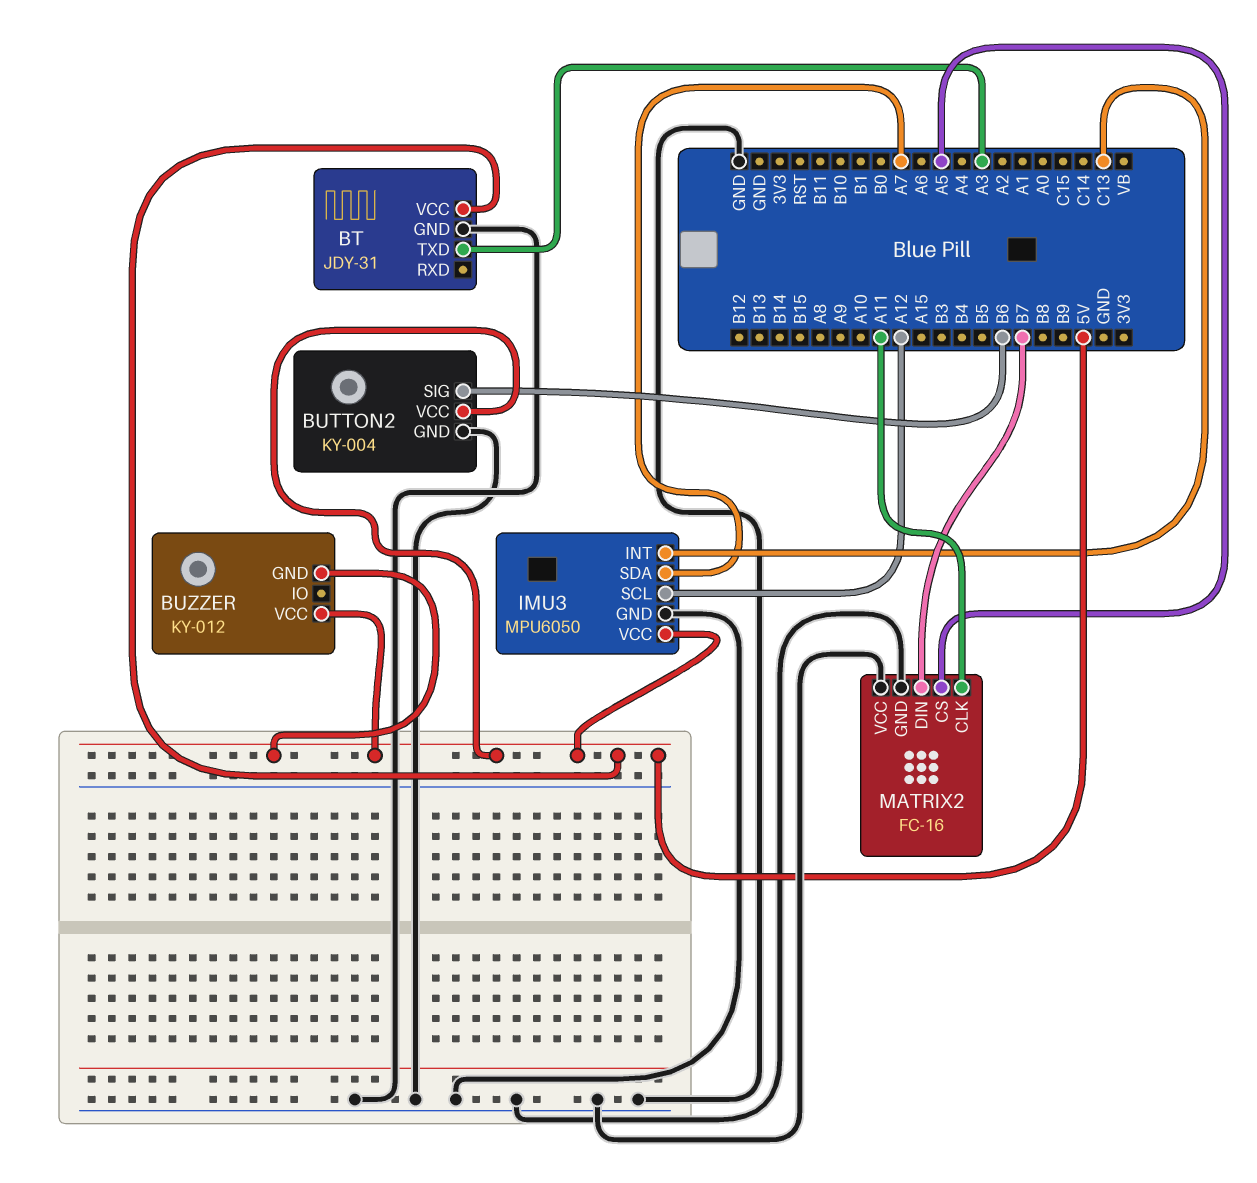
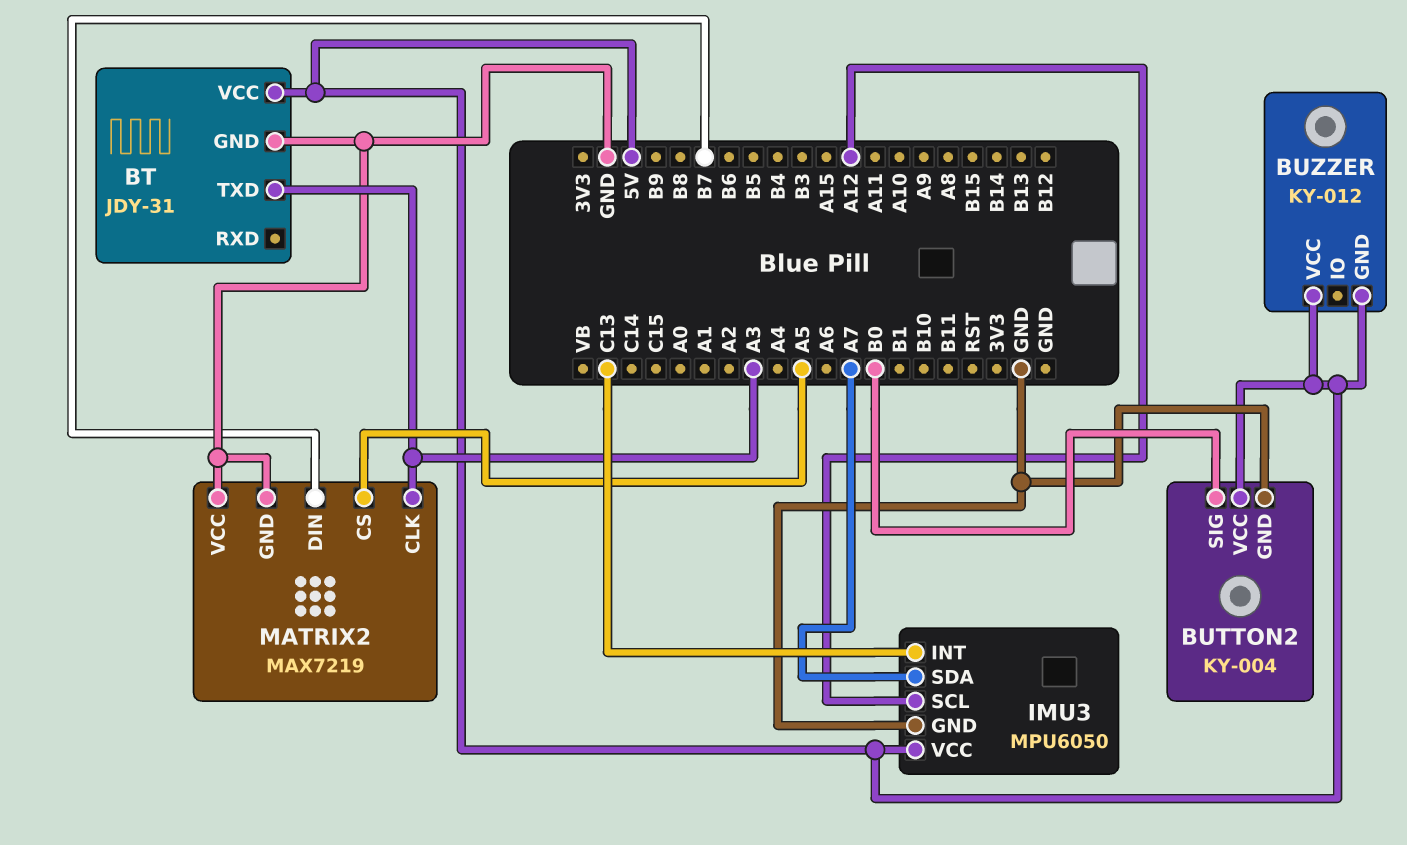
BUTTON2 pin SIG: B6 -> B0
MATRIX2: FC-16 -> MAX7219
MATRIX2 pin CLK: A11 -> A3

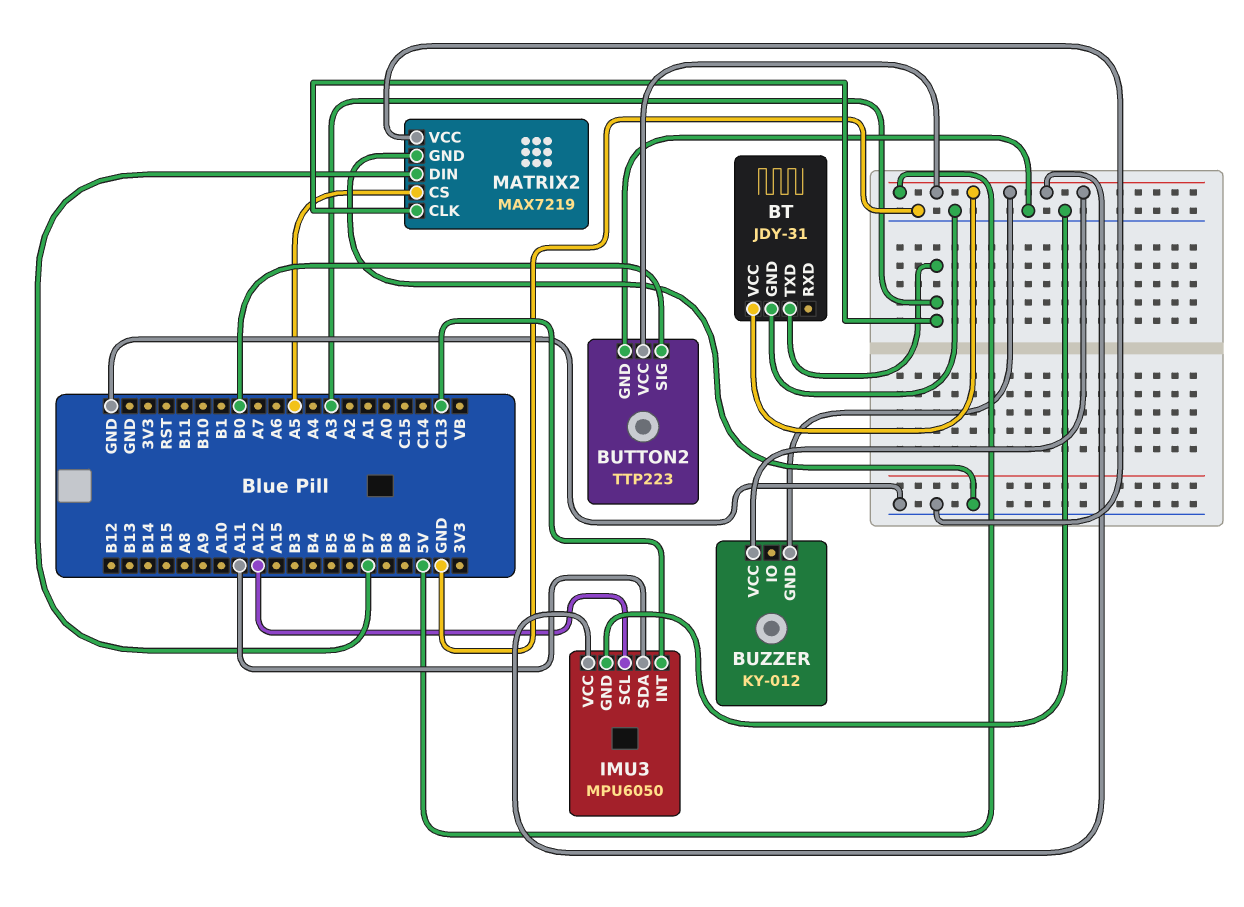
BUTTON2: KY-004 -> TTP223
IMU3 pin SDA: A7 -> A11

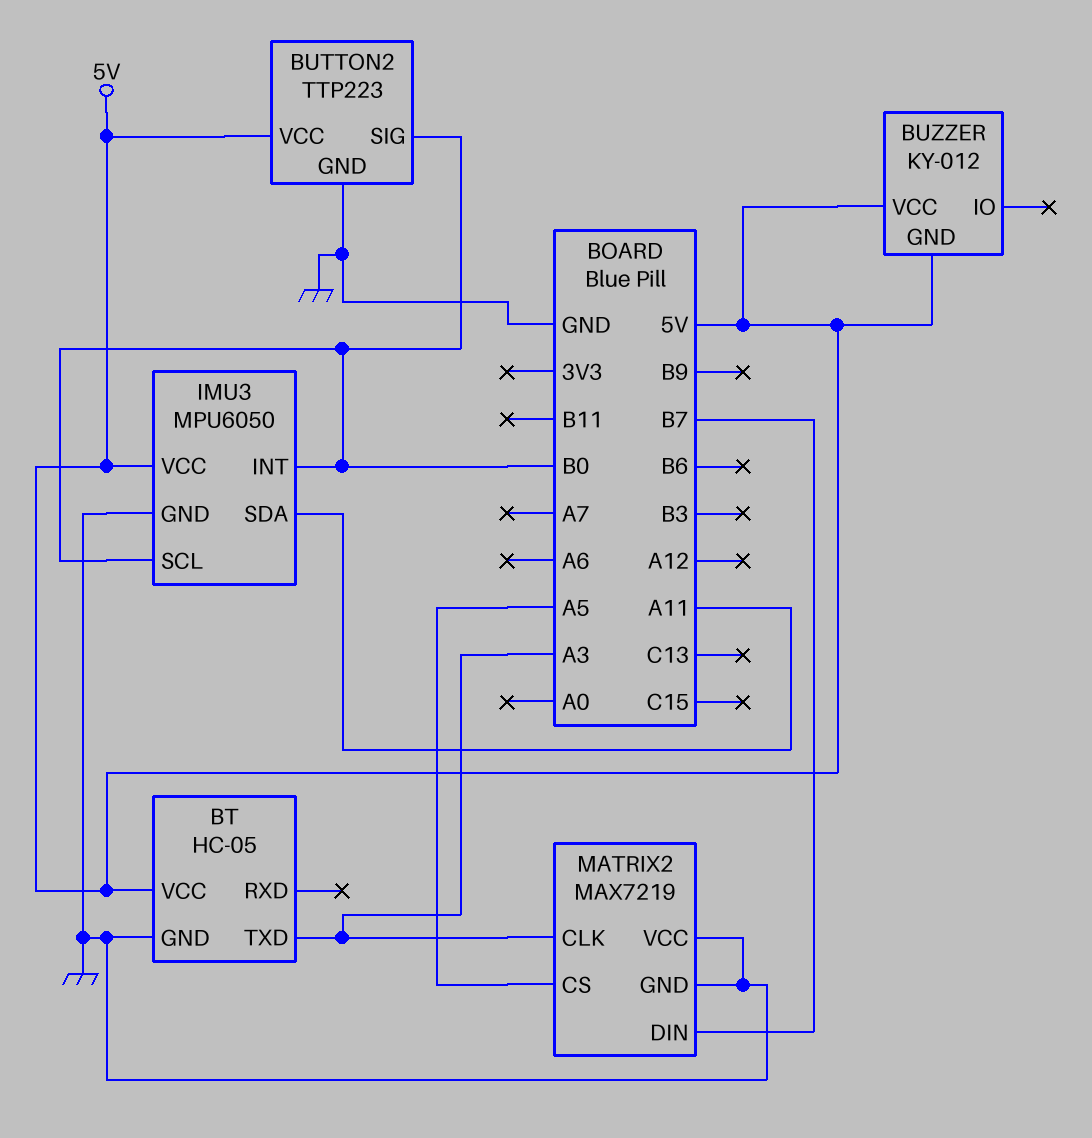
BT: JDY-31 -> HC-05
IMU3 pin INT: C13 -> B0
IMU3 pin SCL: A12 -> B0

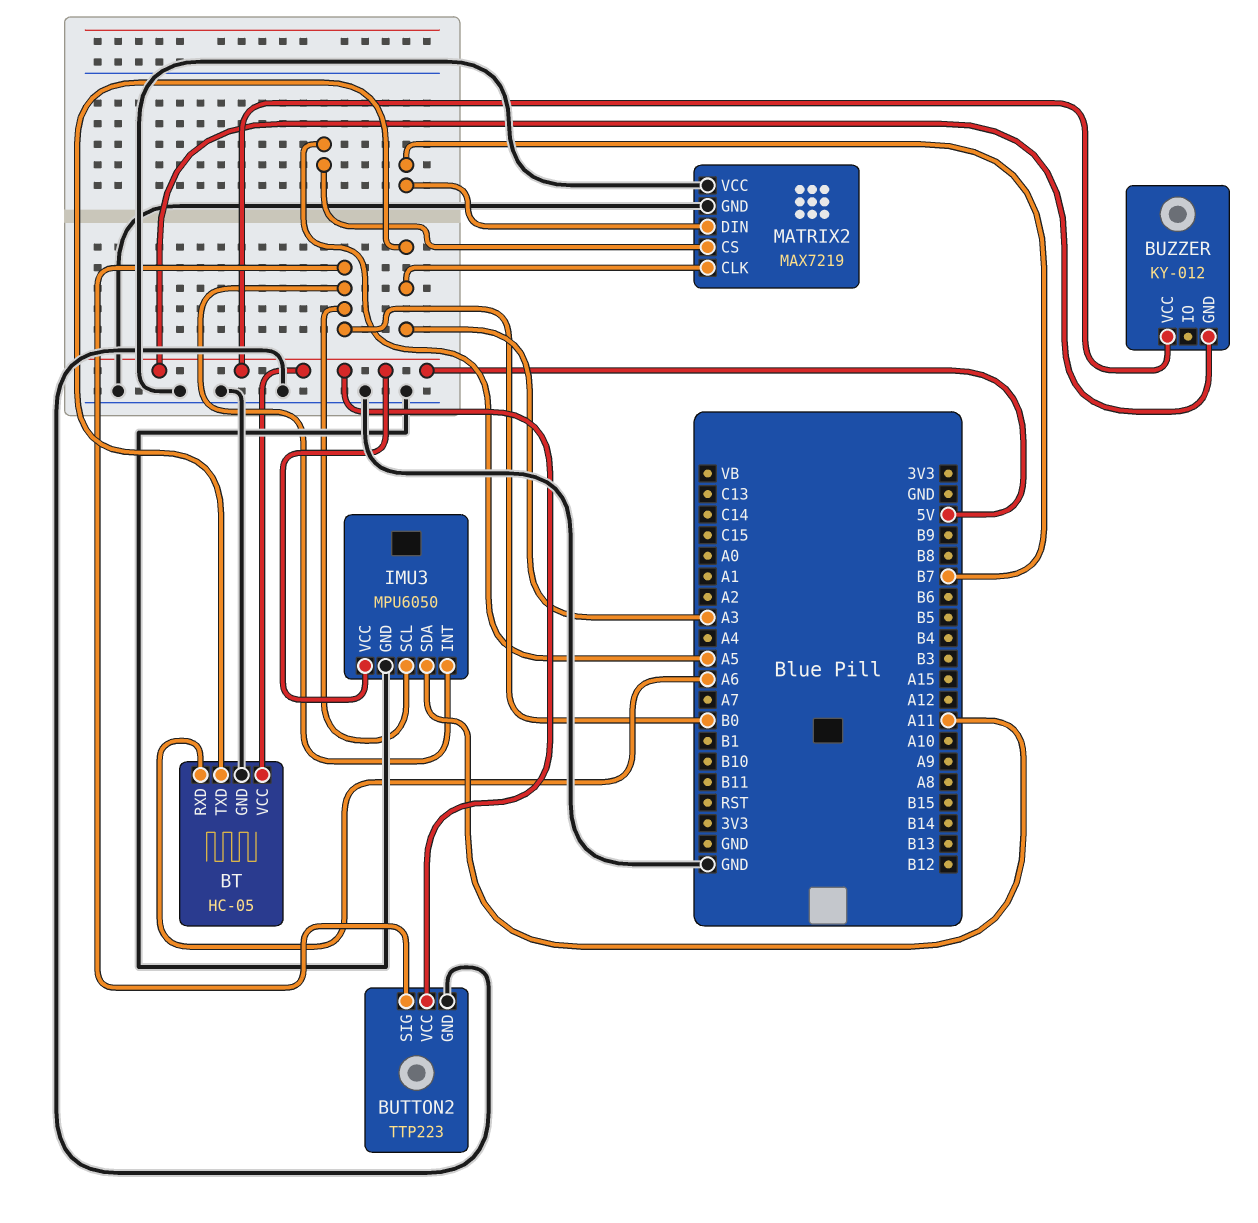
BT pin RXD: none -> A6

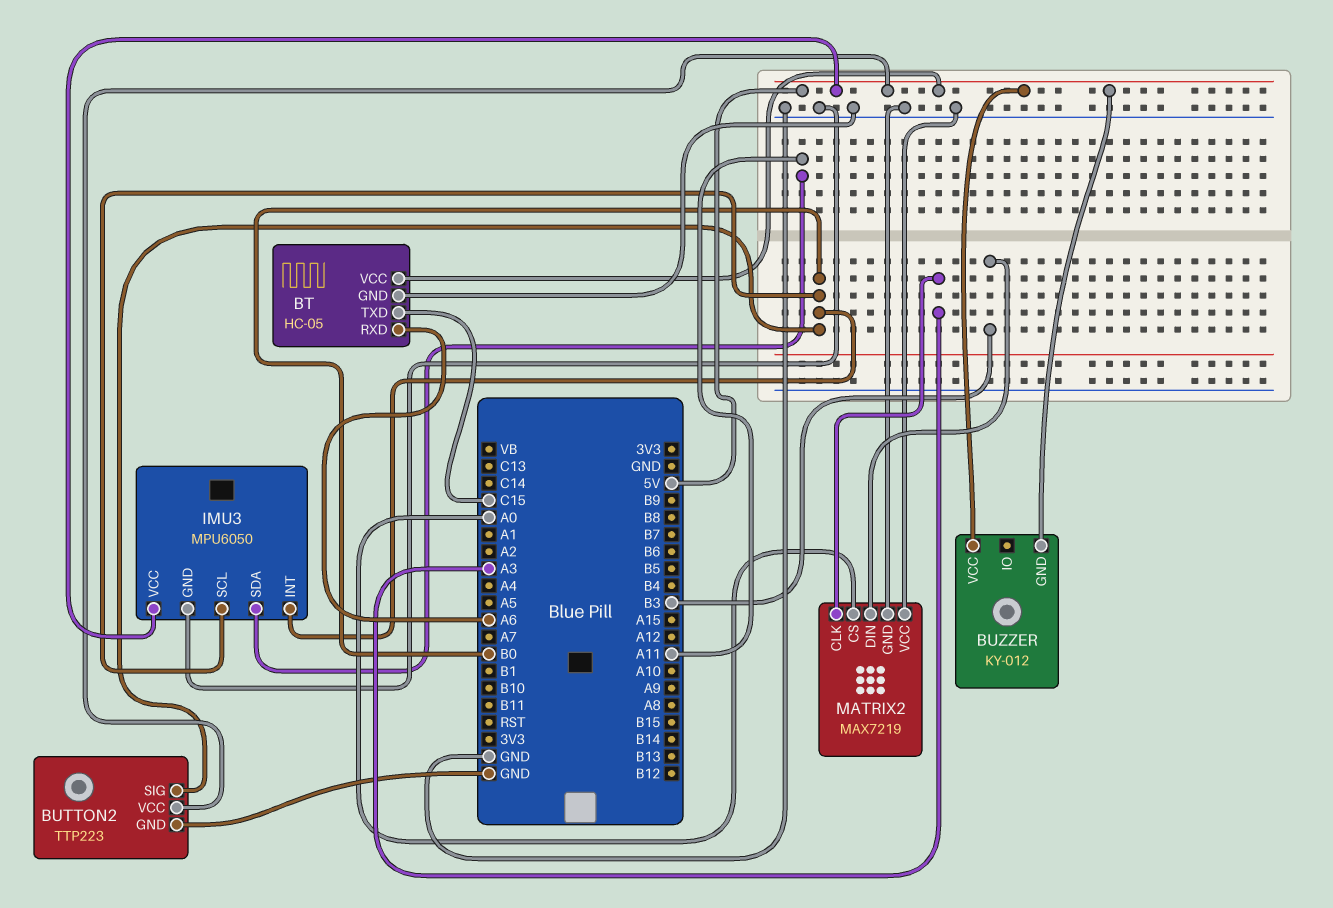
BT pin TXD: A3 -> C15
MATRIX2 pin CS: A5 -> A0
MATRIX2 pin DIN: B7 -> B3

